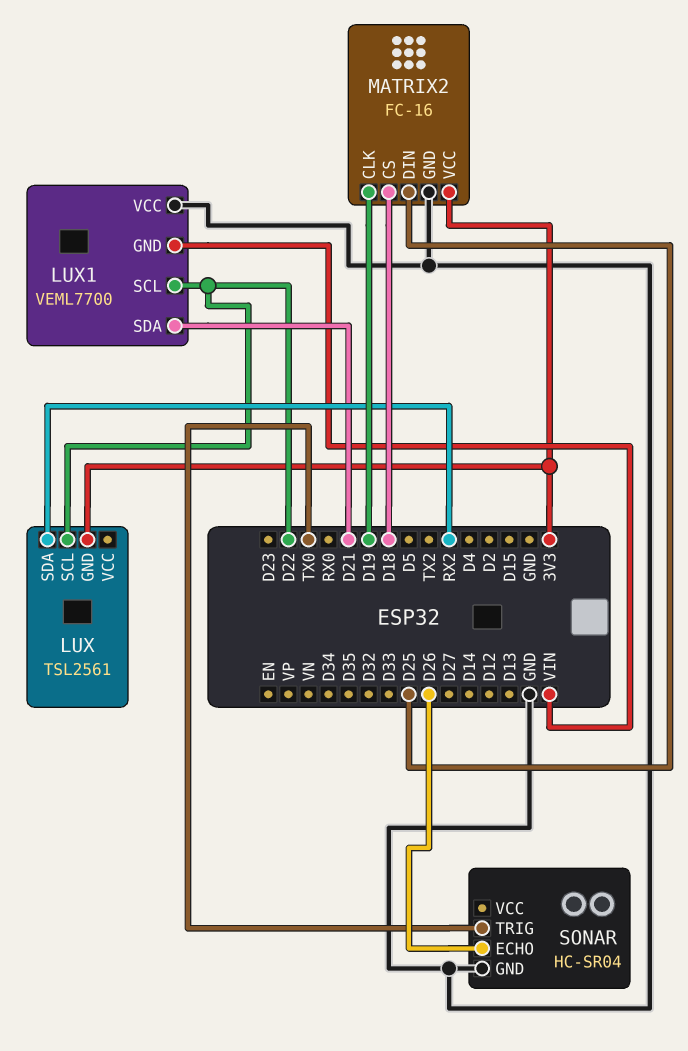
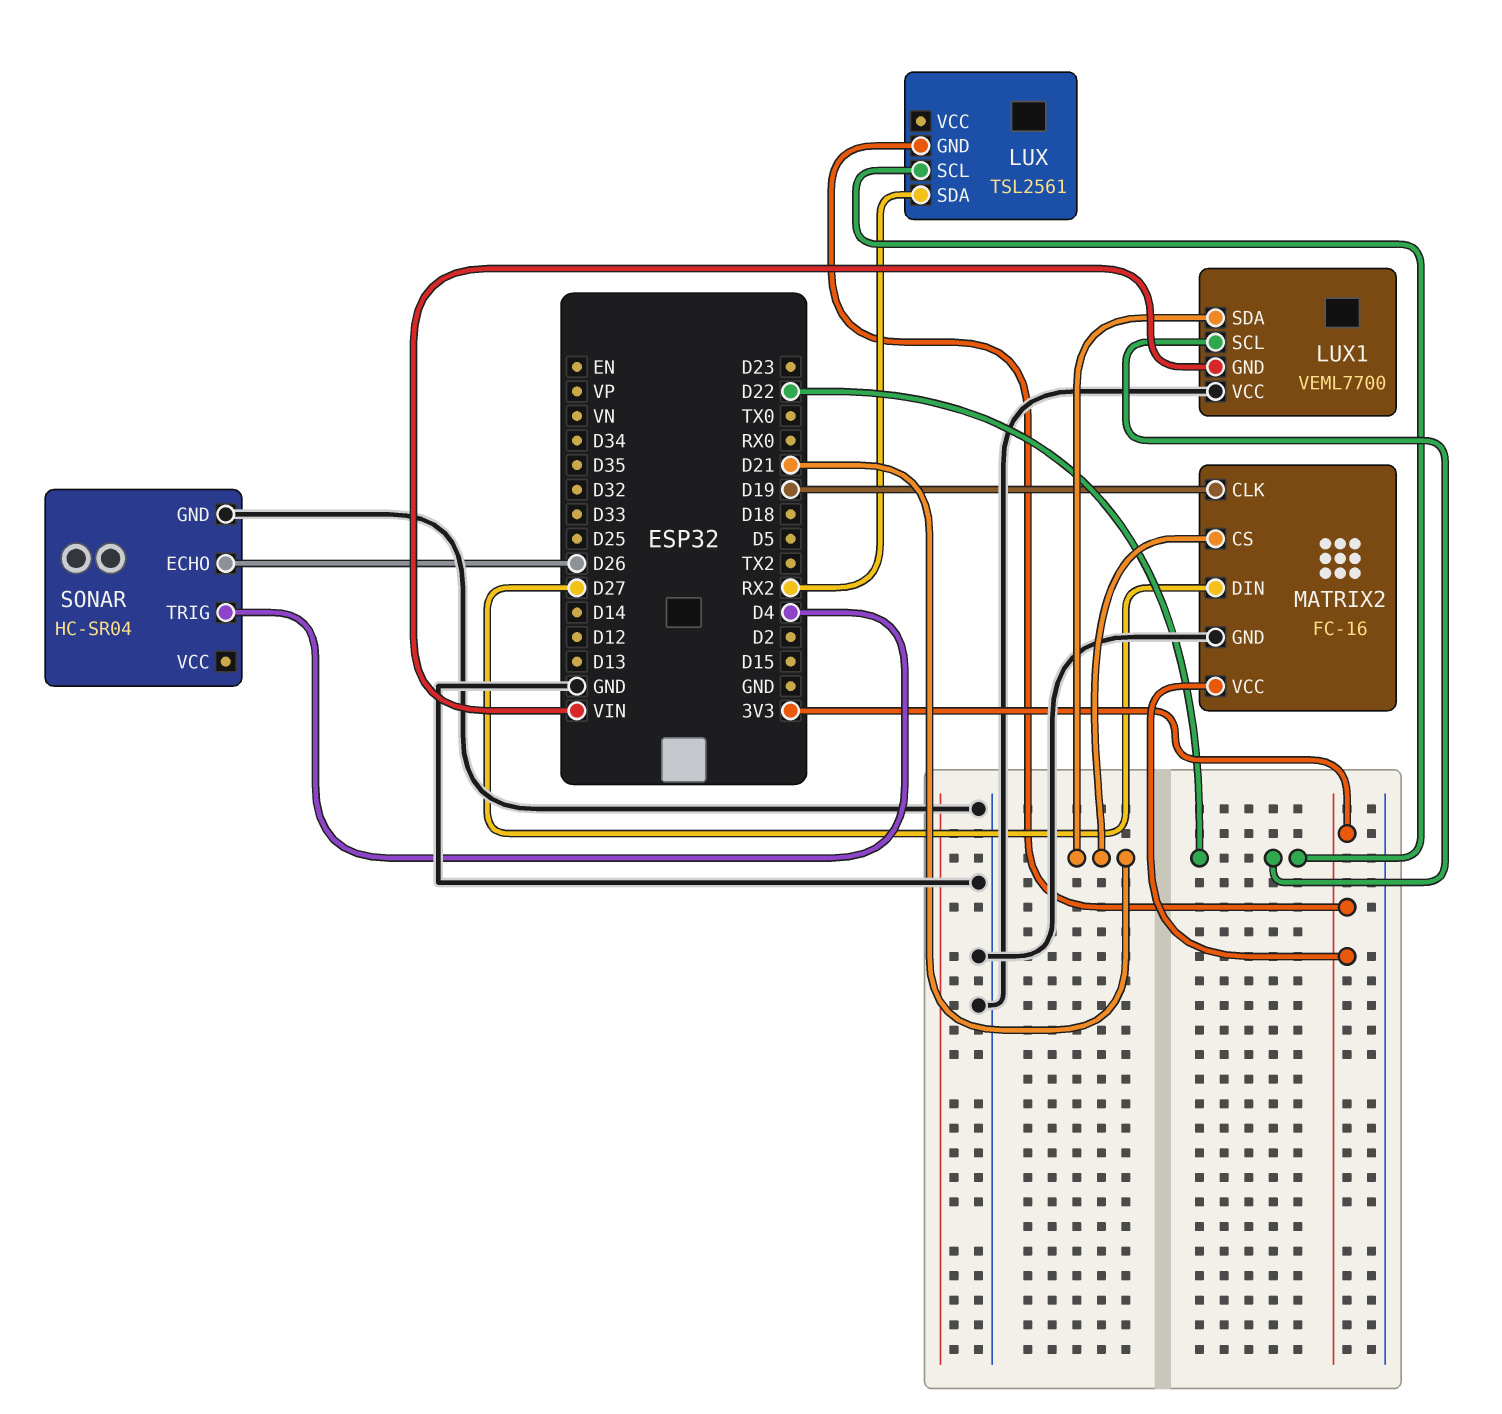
MATRIX2 pin CS: D18 -> D21
MATRIX2 pin DIN: D25 -> D27
SONAR pin TRIG: TX0 -> D4

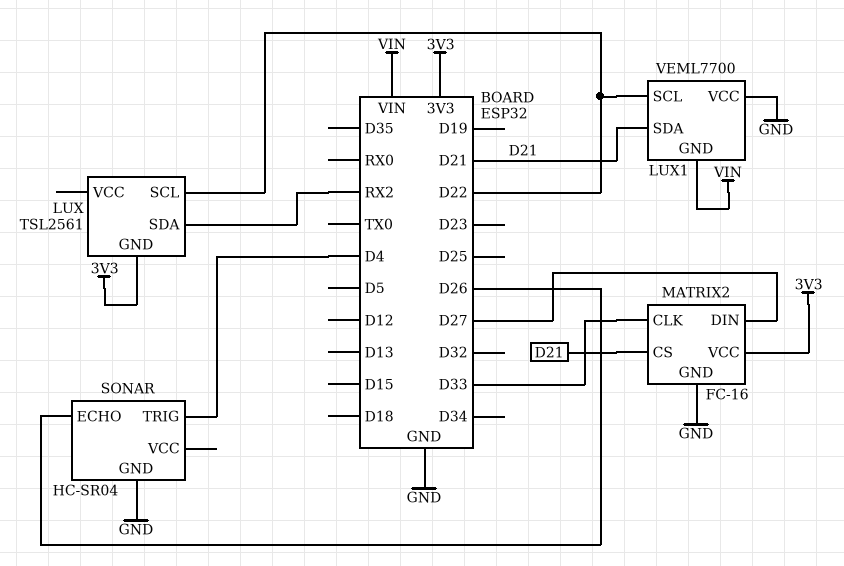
MATRIX2 pin CLK: D19 -> D33

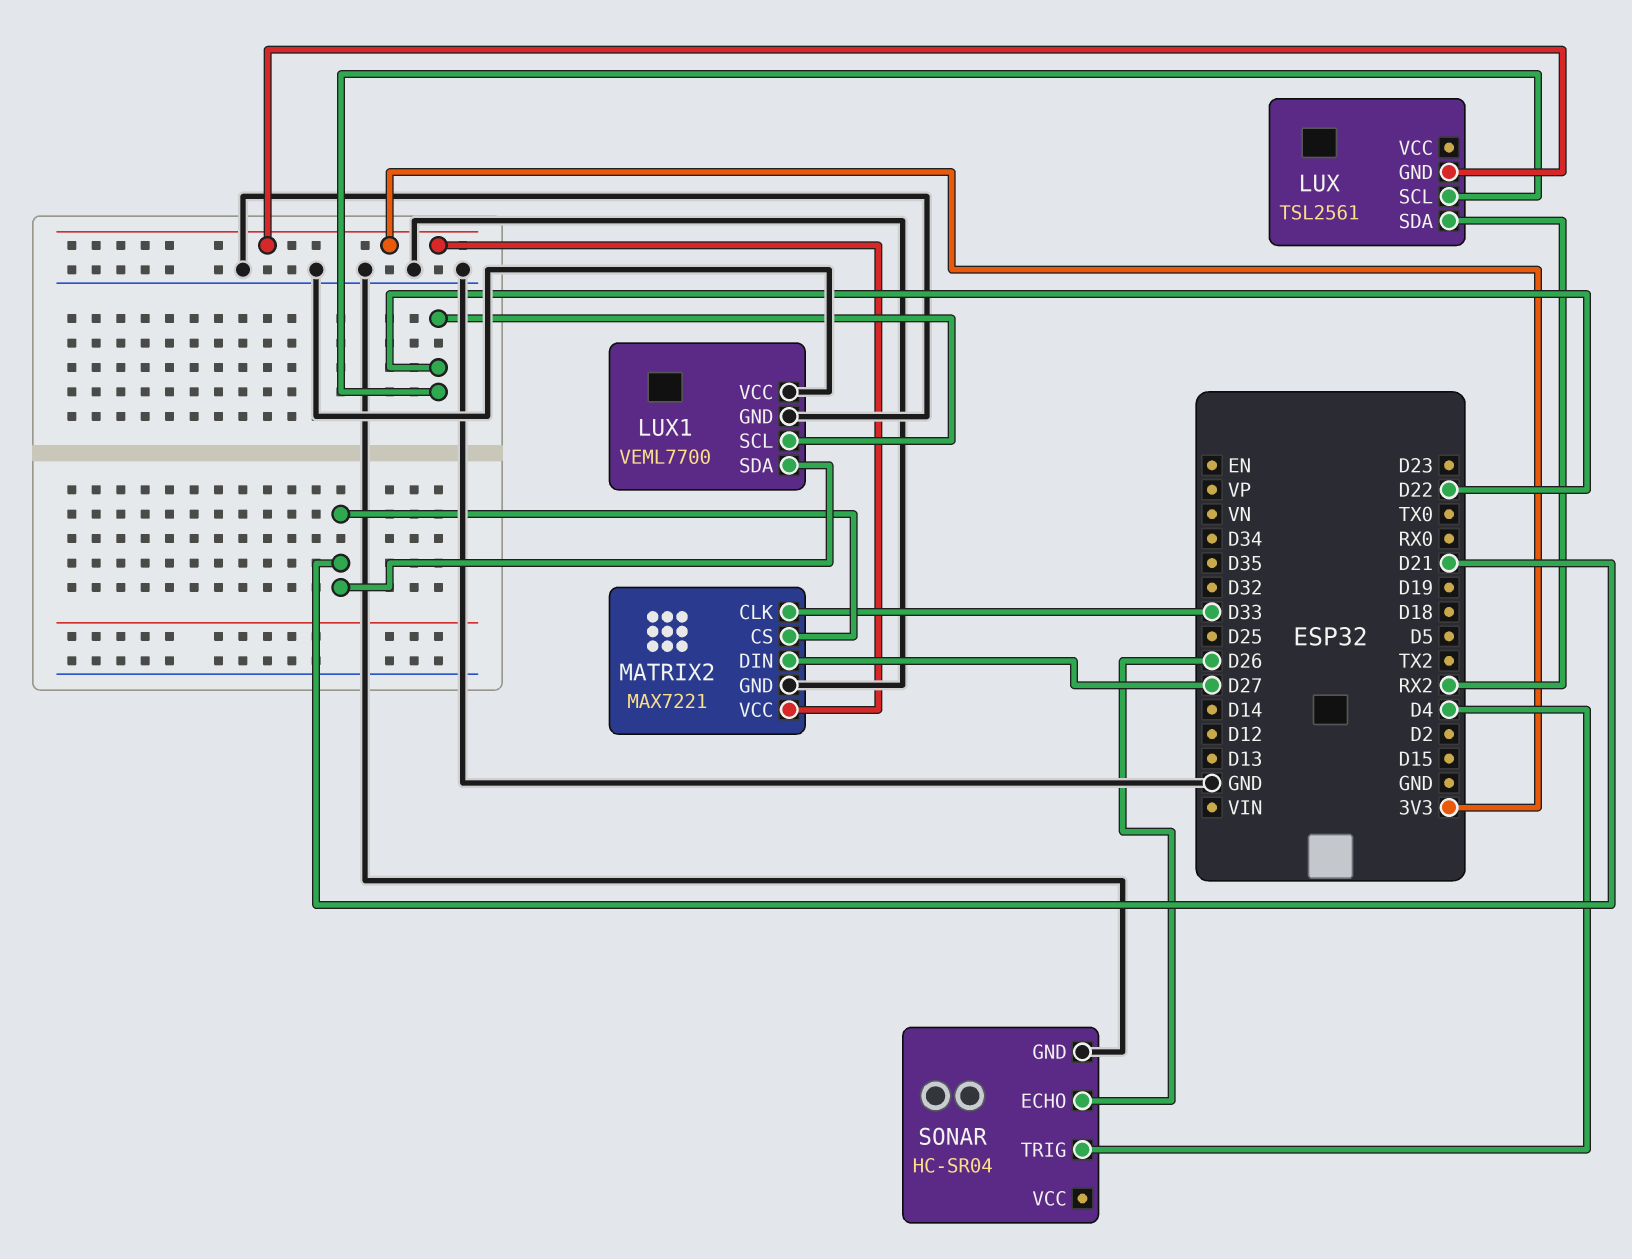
LUX1 pin GND: VIN -> GND
MATRIX2: FC-16 -> MAX7221

